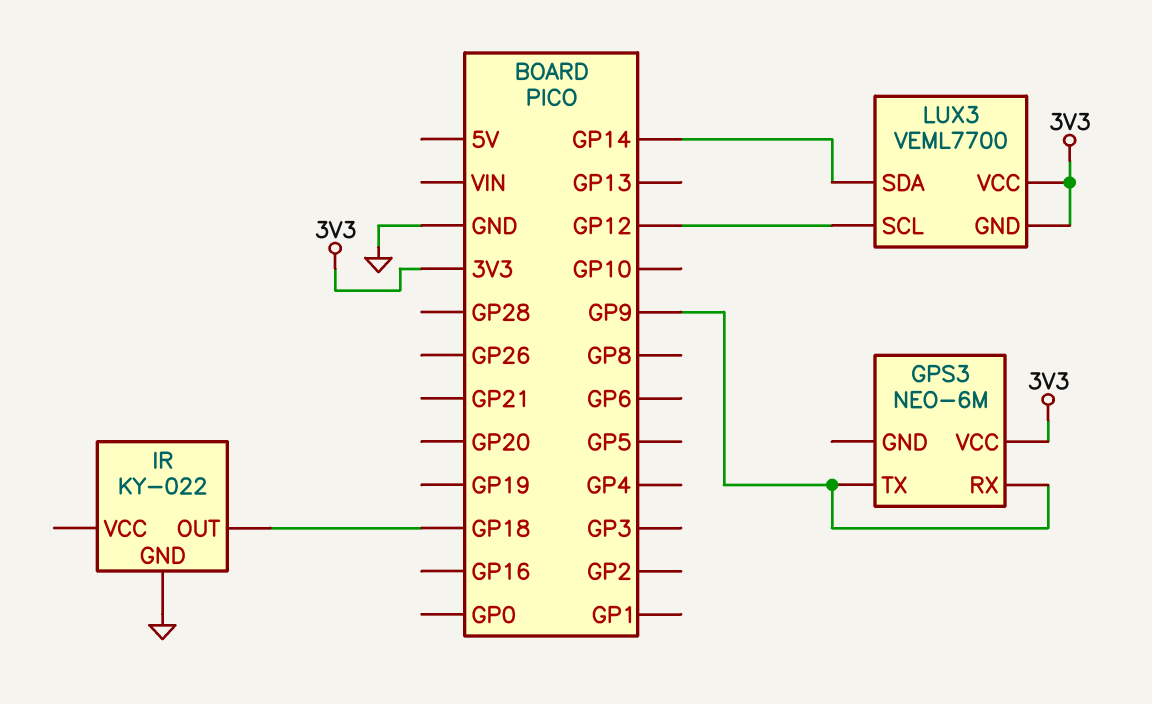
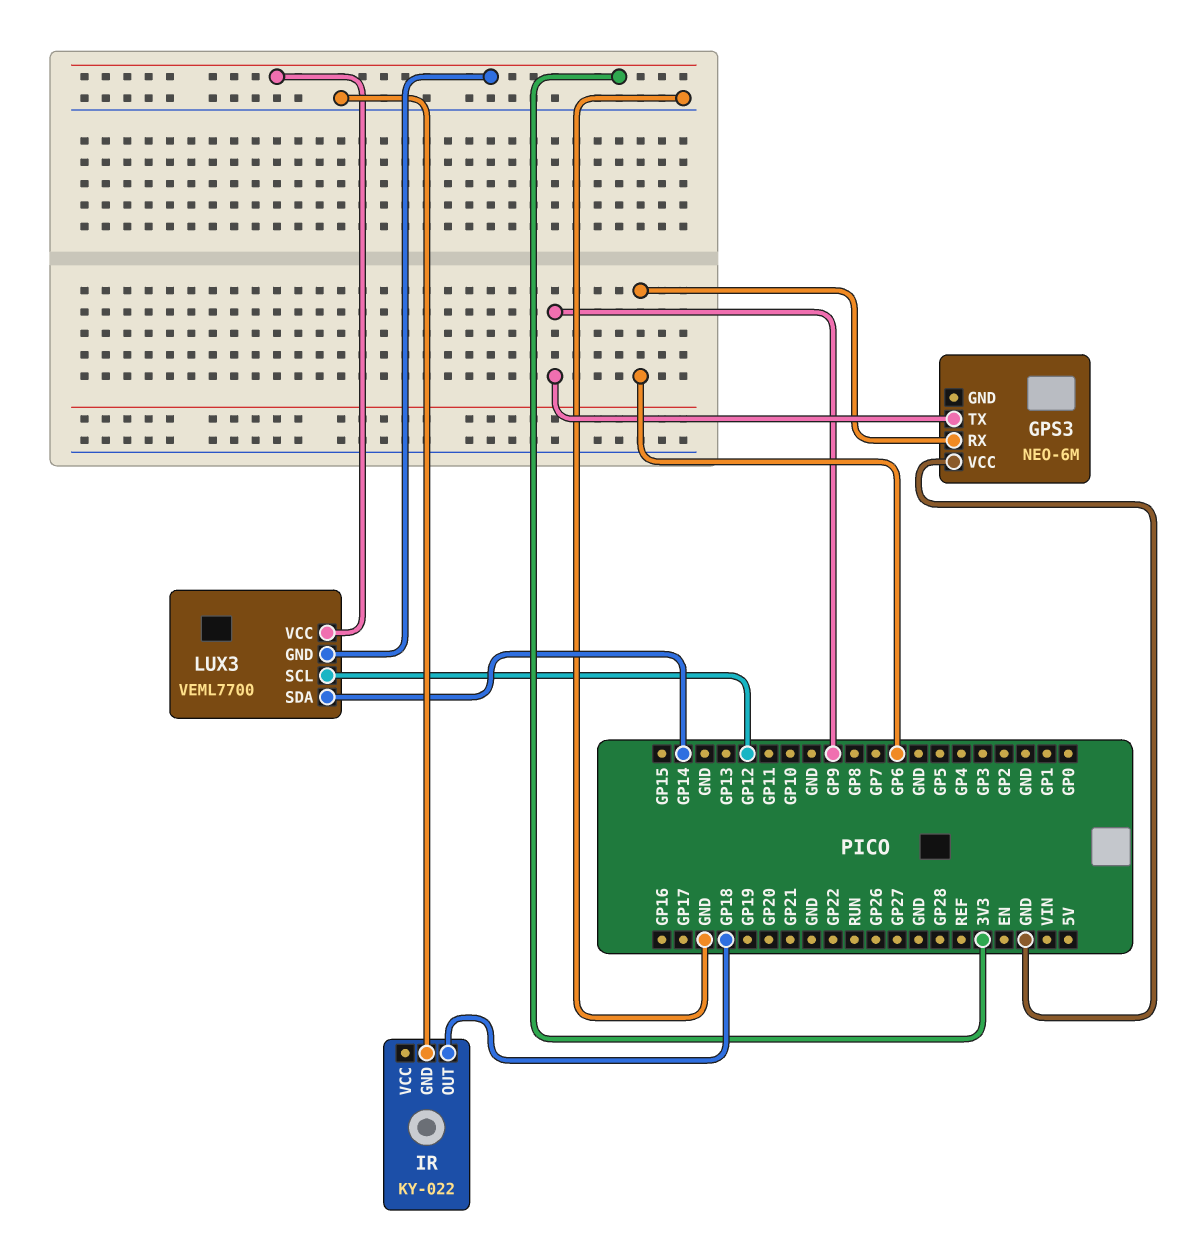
GPS3 pin RX: GP9 -> GP6
GPS3 pin VCC: 3V3 -> GND

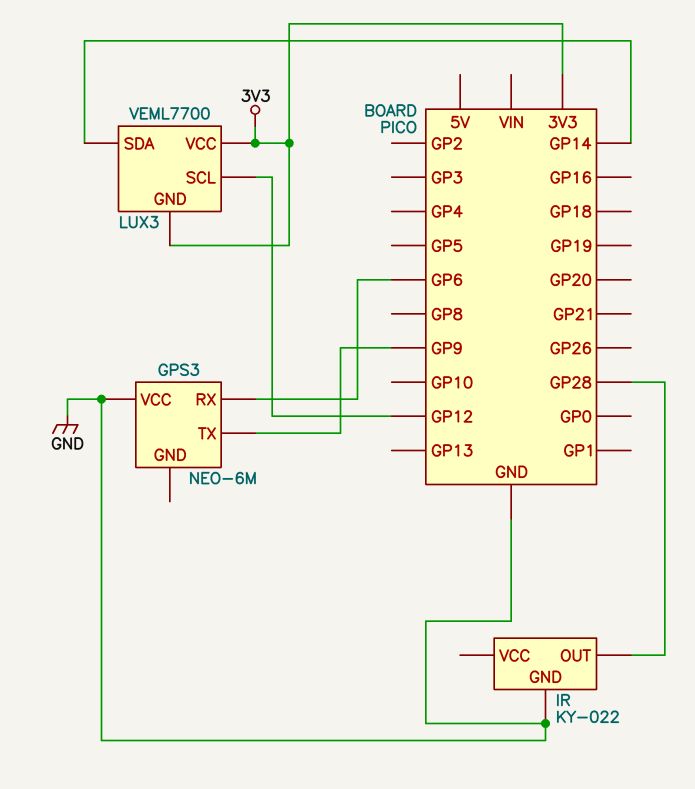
IR pin OUT: GP18 -> GP28

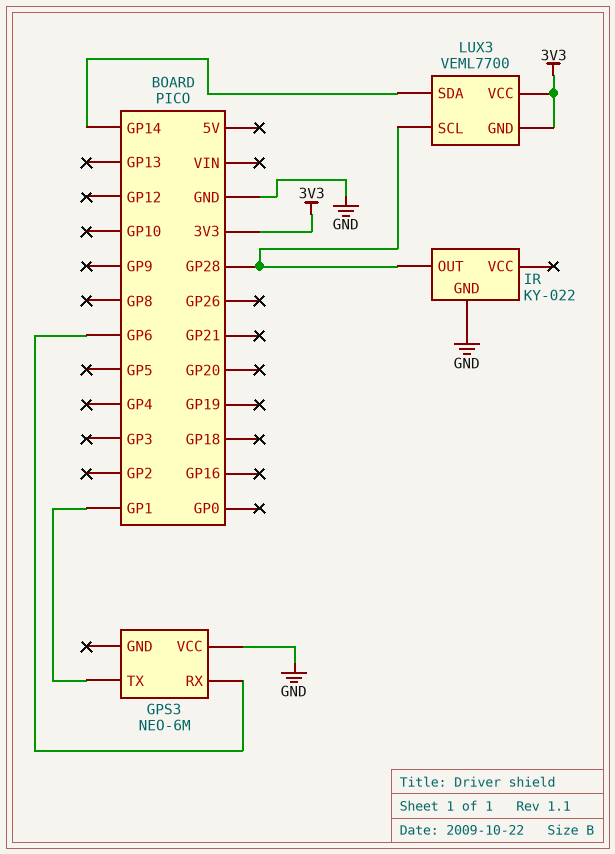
GPS3 pin TX: GP9 -> GP1
LUX3 pin SCL: GP12 -> GP28

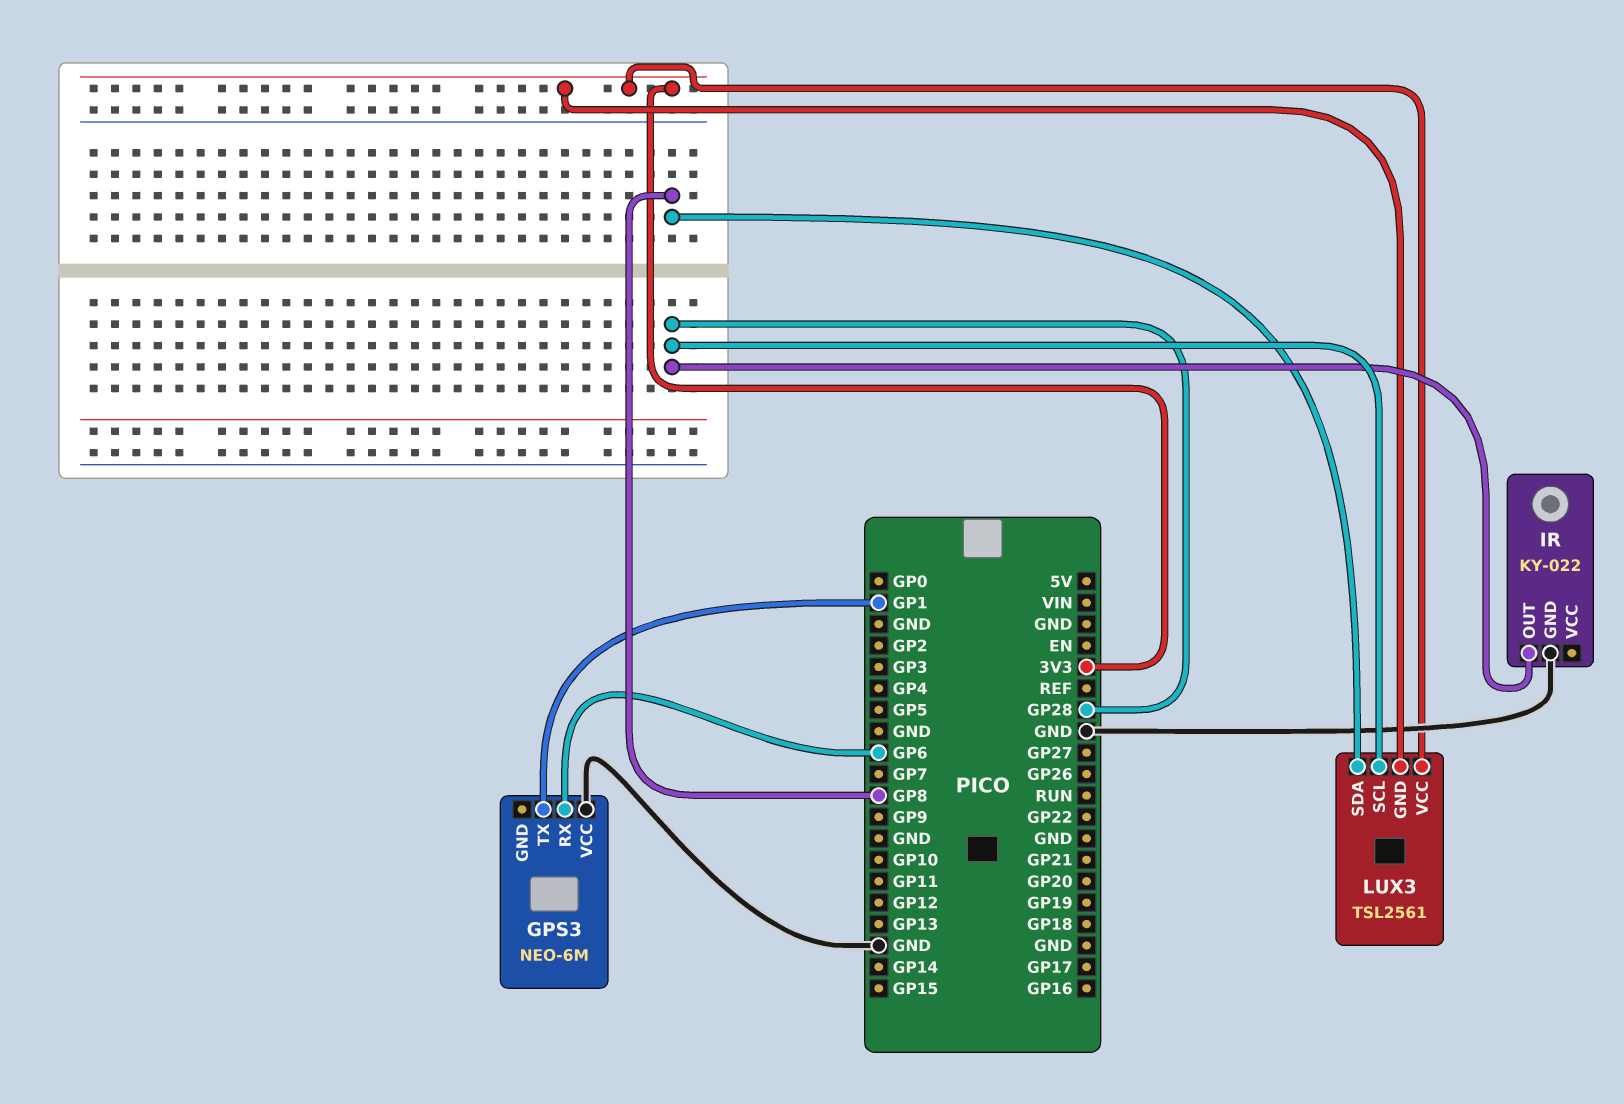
LUX3: VEML7700 -> TSL2561
LUX3 pin SDA: GP14 -> GP8

